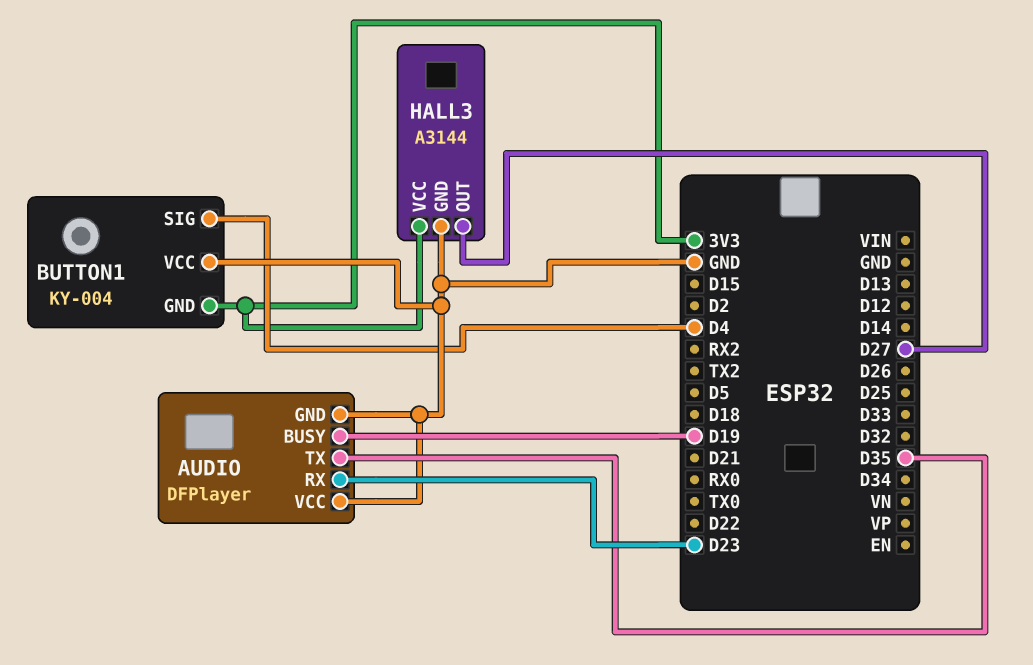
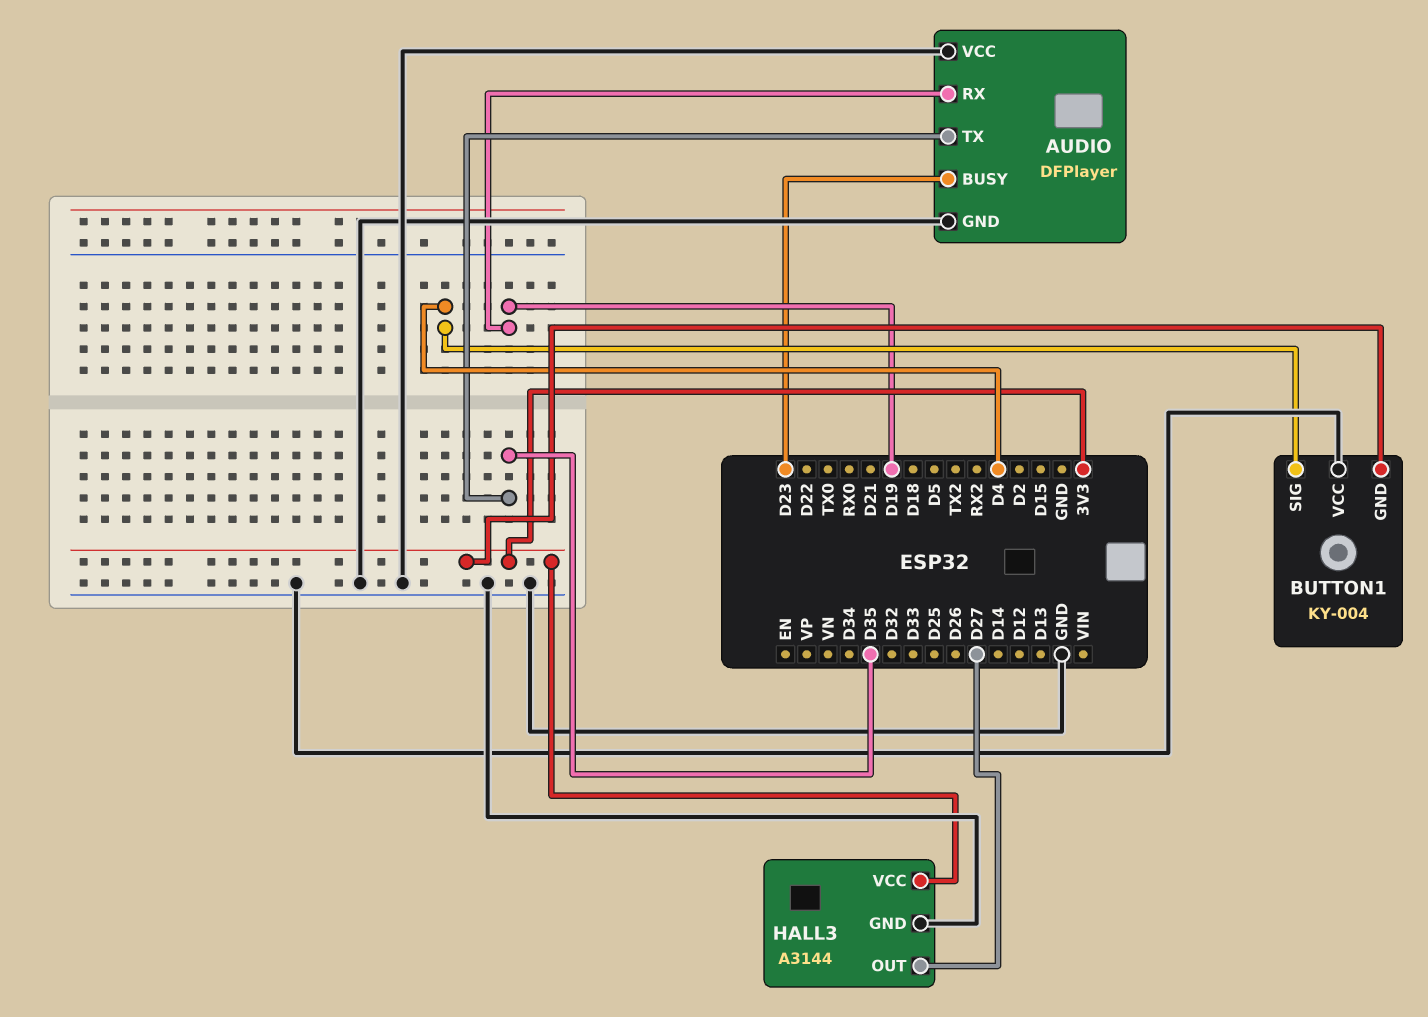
AUDIO pin BUSY: D19 -> D23
AUDIO pin RX: D23 -> D19

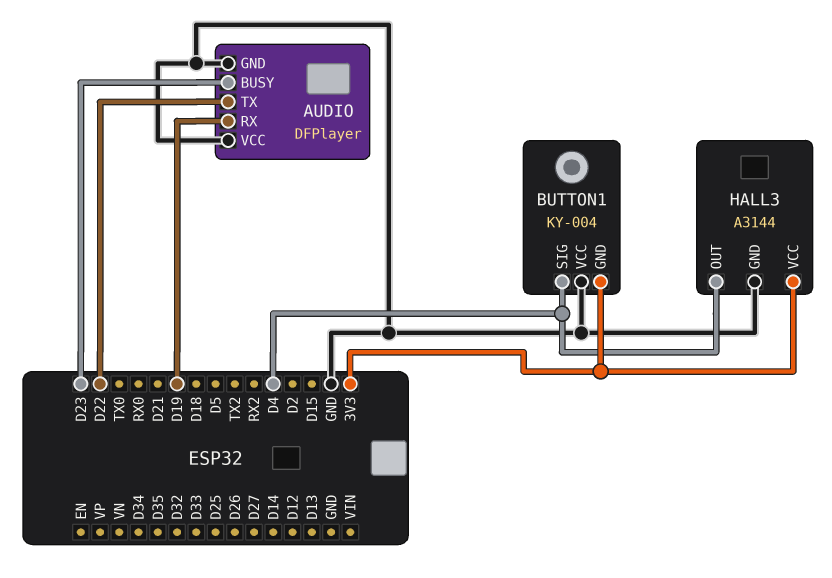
AUDIO pin TX: D35 -> D22
HALL3 pin OUT: D27 -> D4

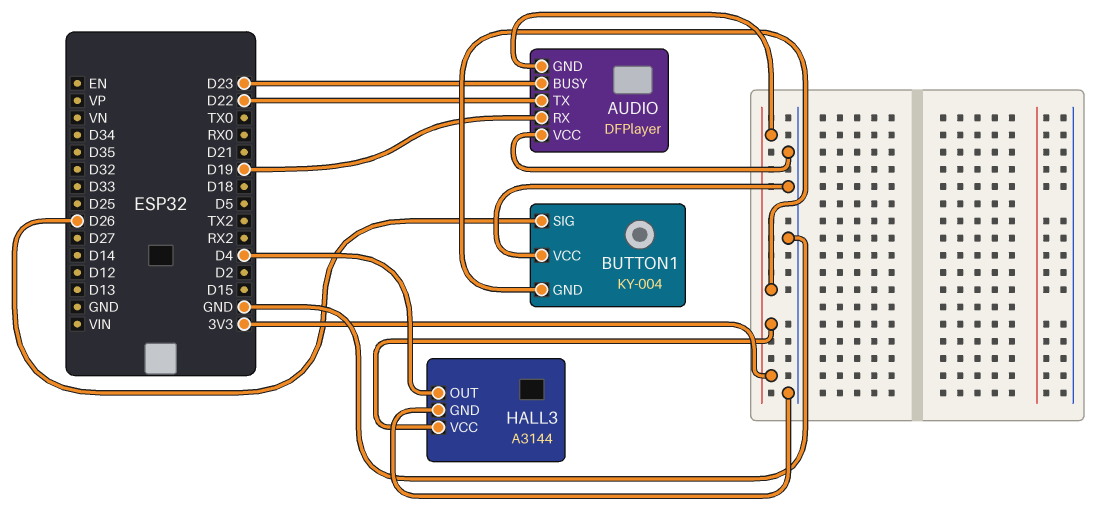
AUDIO pin GND: GND -> 3V3
BUTTON1 pin SIG: D4 -> D26

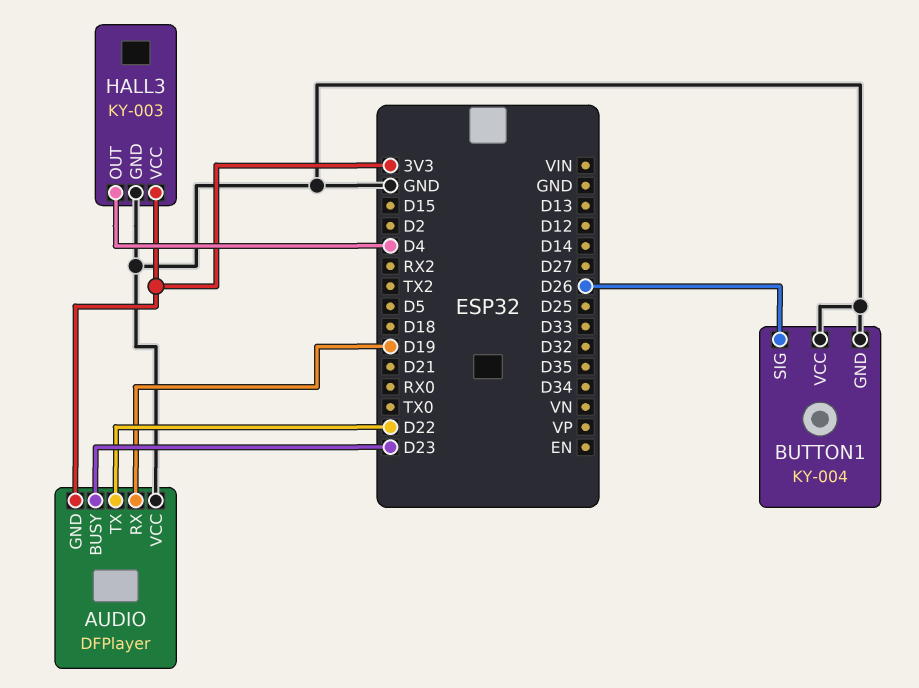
BUTTON1 pin GND: 3V3 -> GND
HALL3: A3144 -> KY-003

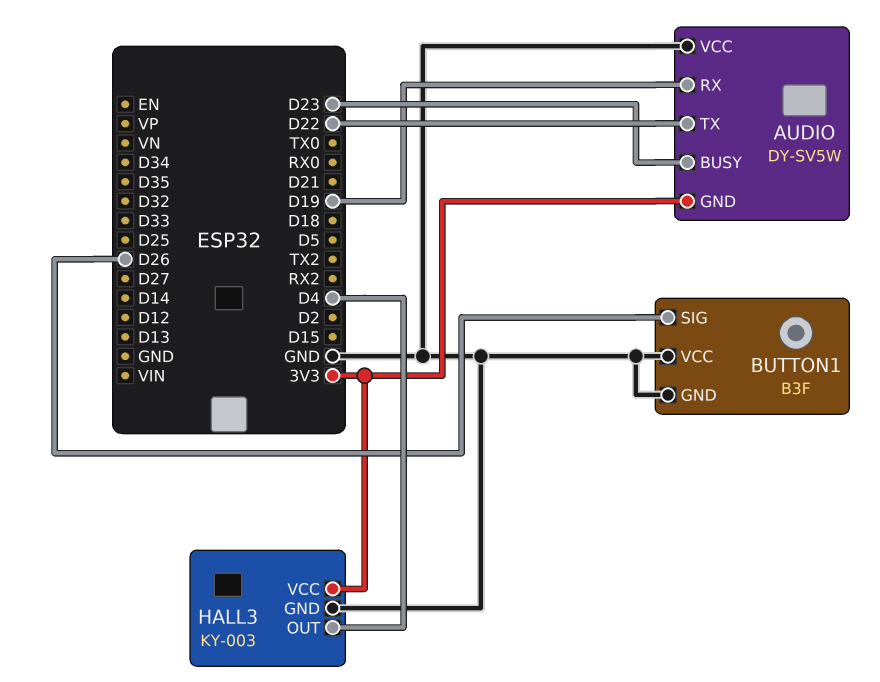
AUDIO: DFPlayer -> DY-SV5W
BUTTON1: KY-004 -> B3F

